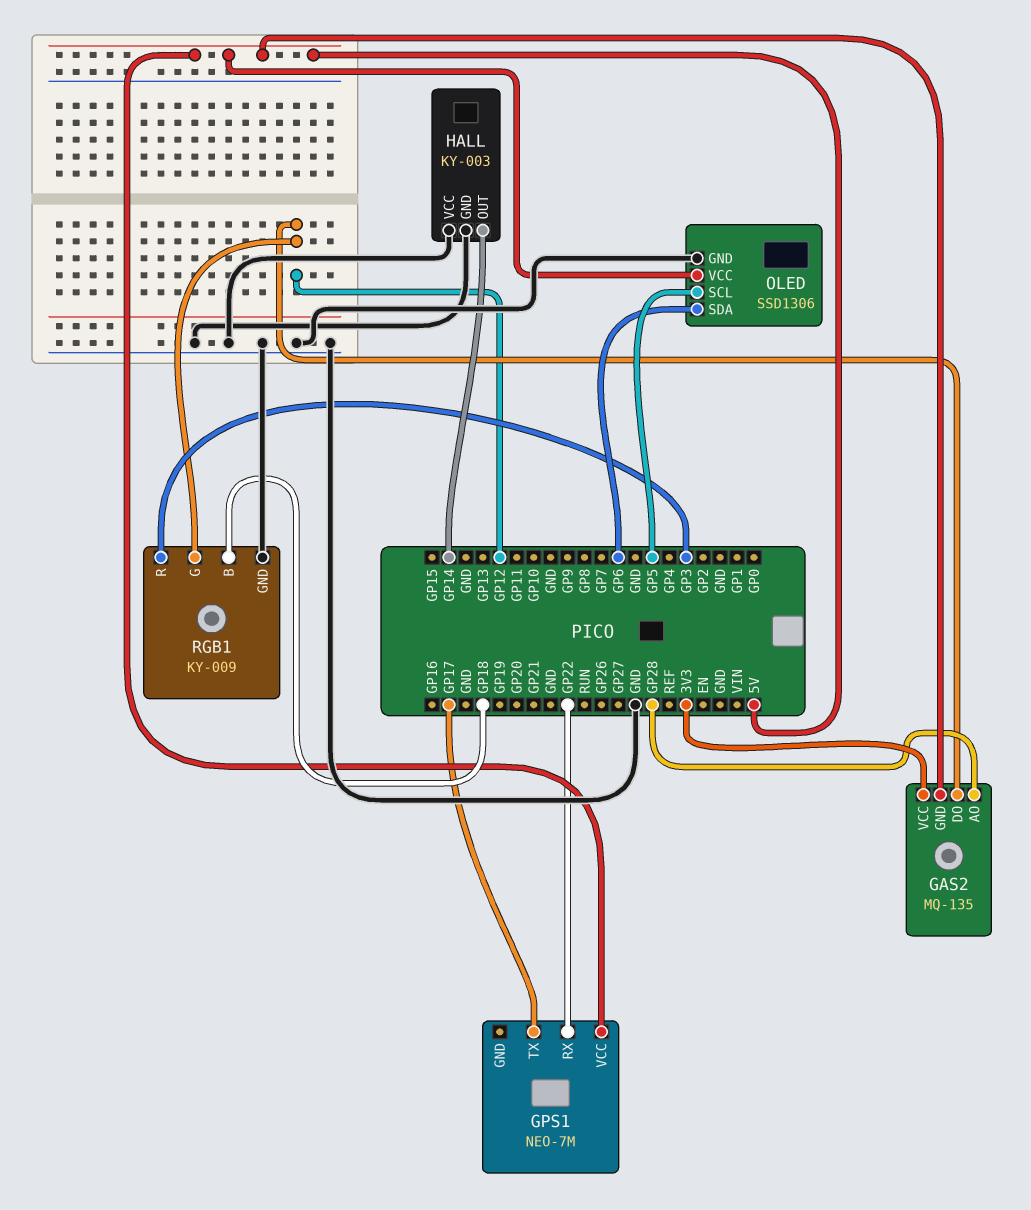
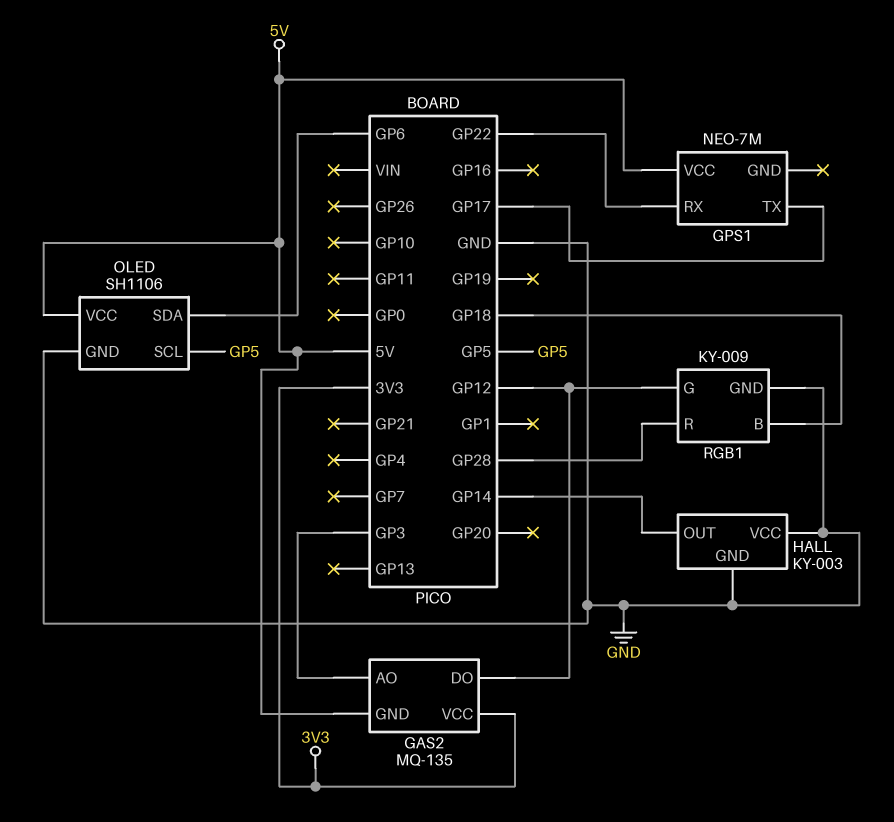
GAS2 pin AO: GP28 -> GP3
OLED: SSD1306 -> SH1106
RGB1 pin R: GP3 -> GP28

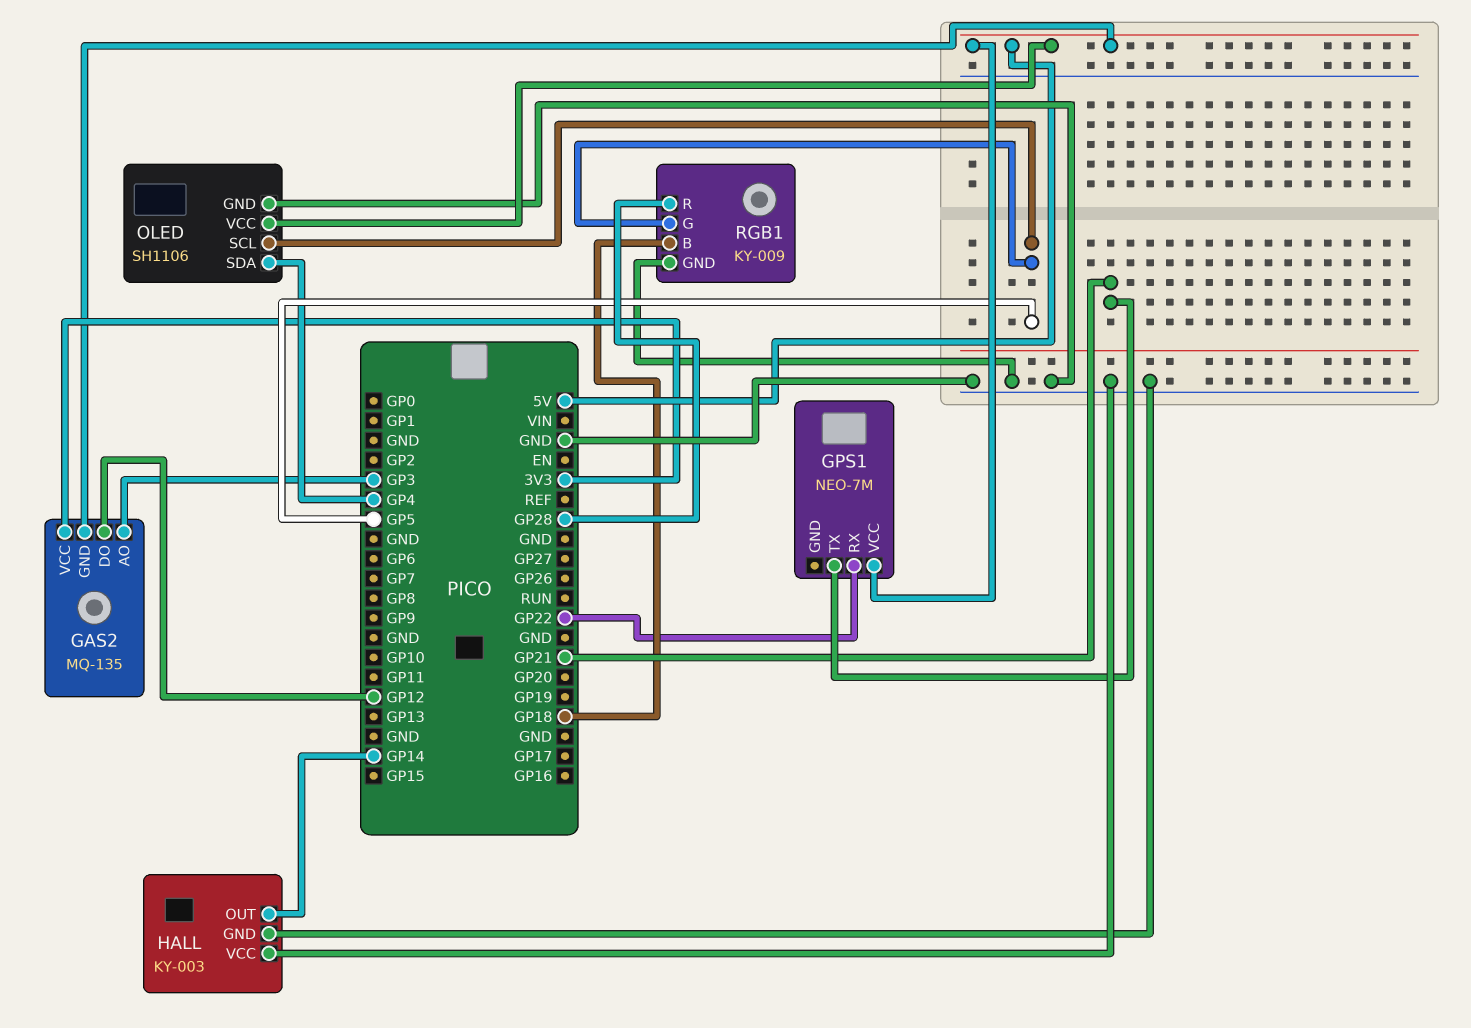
GPS1 pin TX: GP17 -> GP21
OLED pin SDA: GP6 -> GP4
RGB1 pin G: GP12 -> GP5

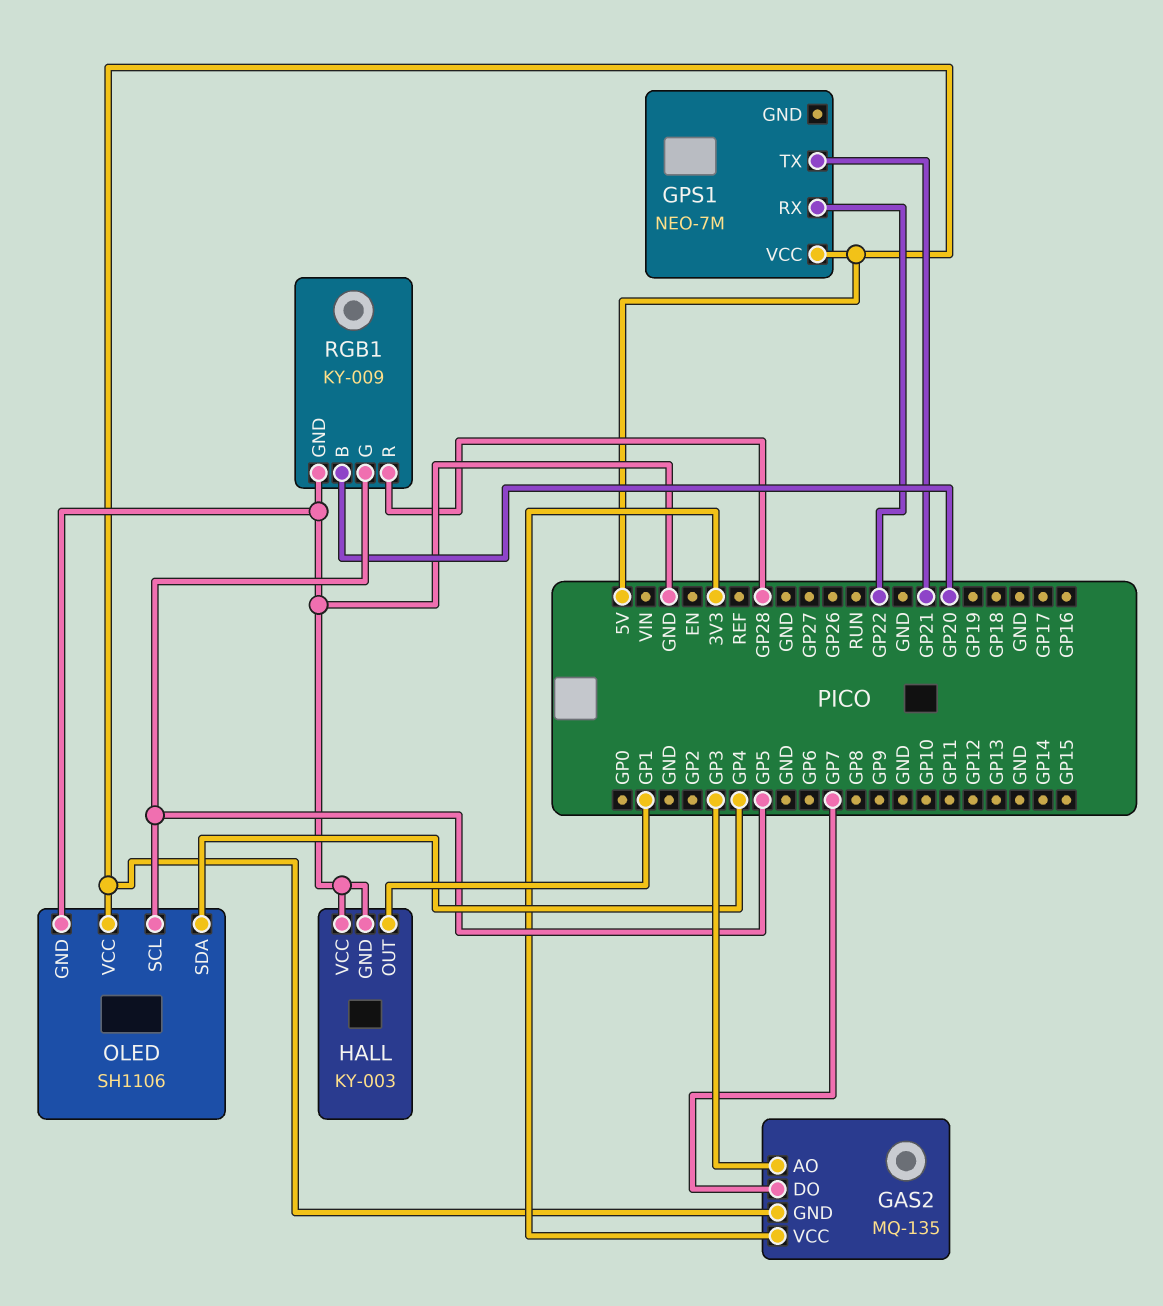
GAS2 pin DO: GP12 -> GP7
HALL pin OUT: GP14 -> GP1
RGB1 pin B: GP18 -> GP20

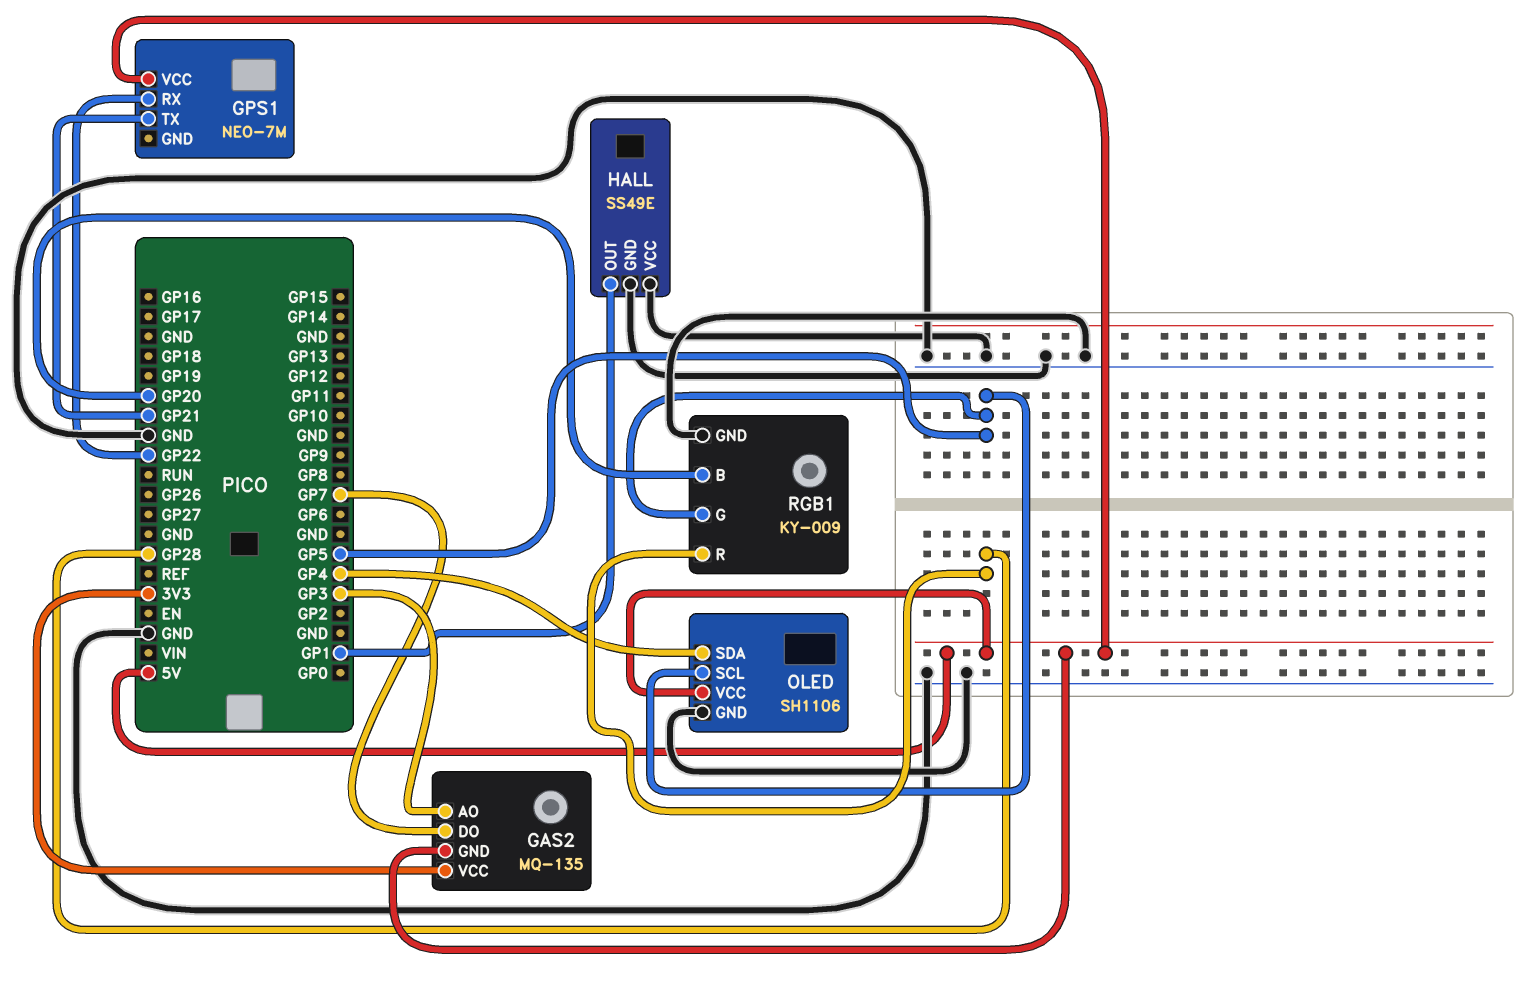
HALL: KY-003 -> SS49E

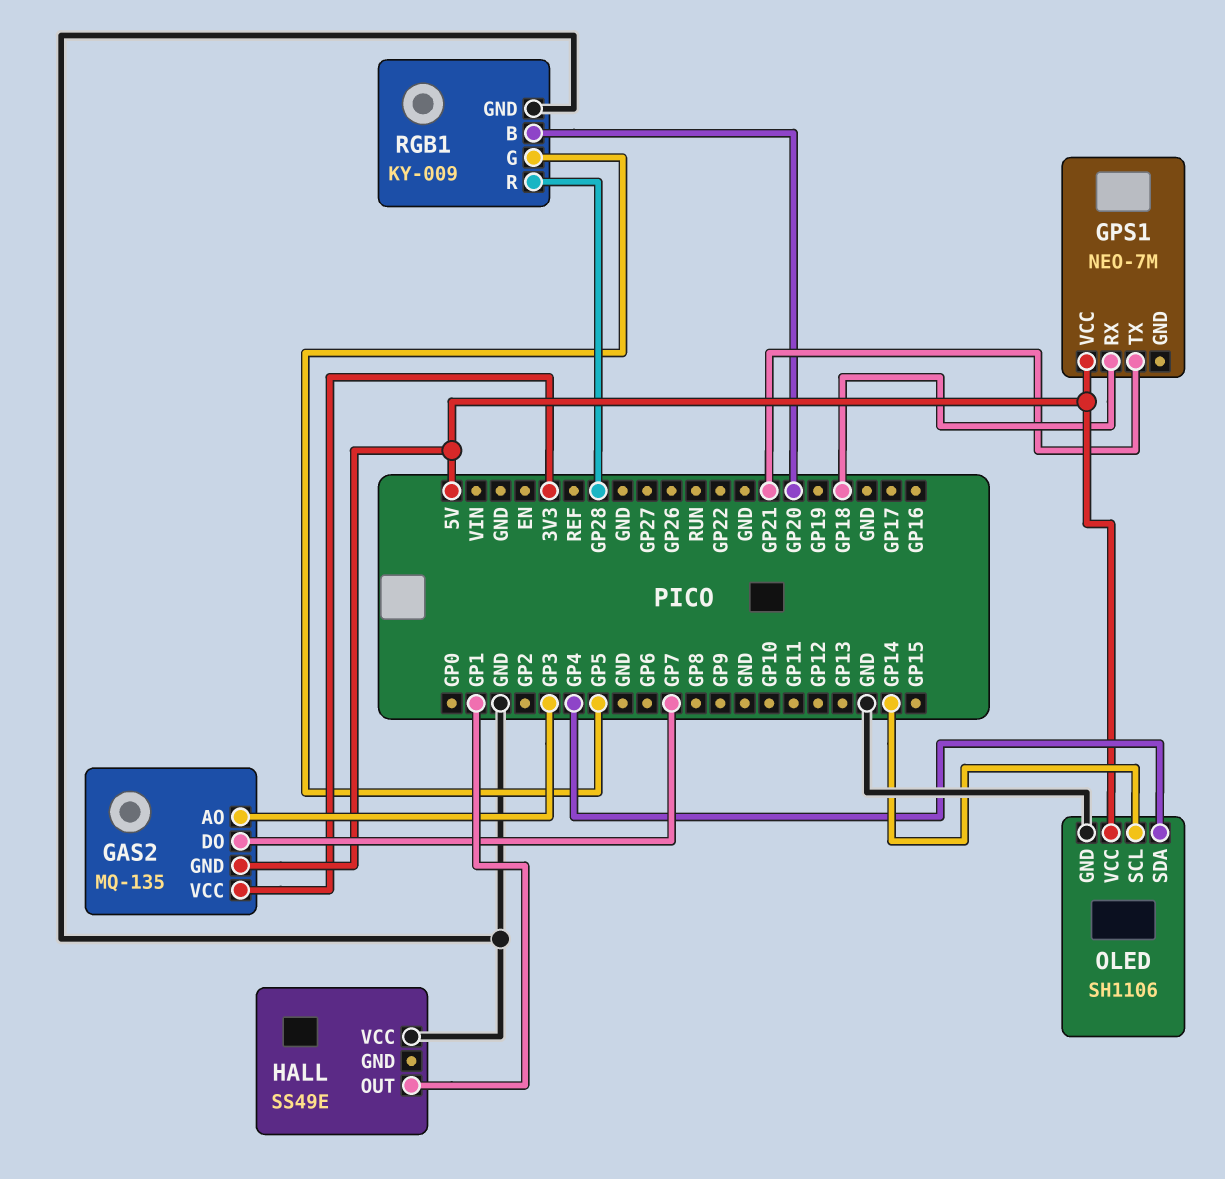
GPS1 pin RX: GP22 -> GP18
HALL pin GND: GND -> none
OLED pin SCL: GP5 -> GP14

